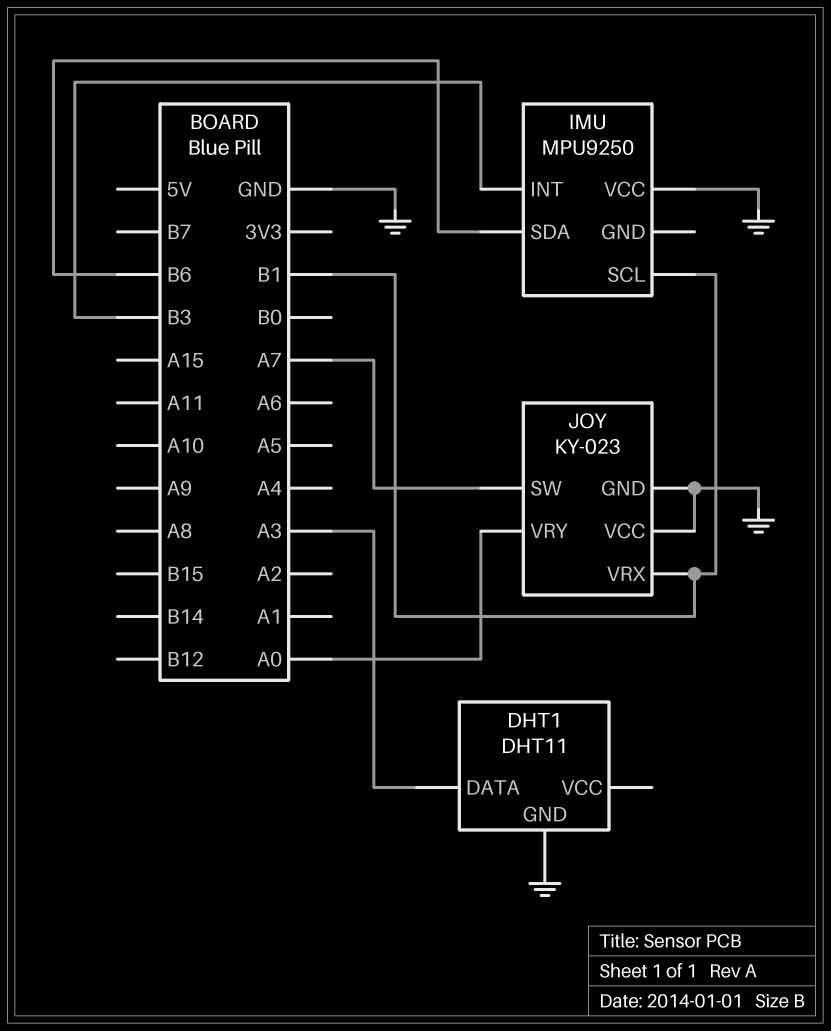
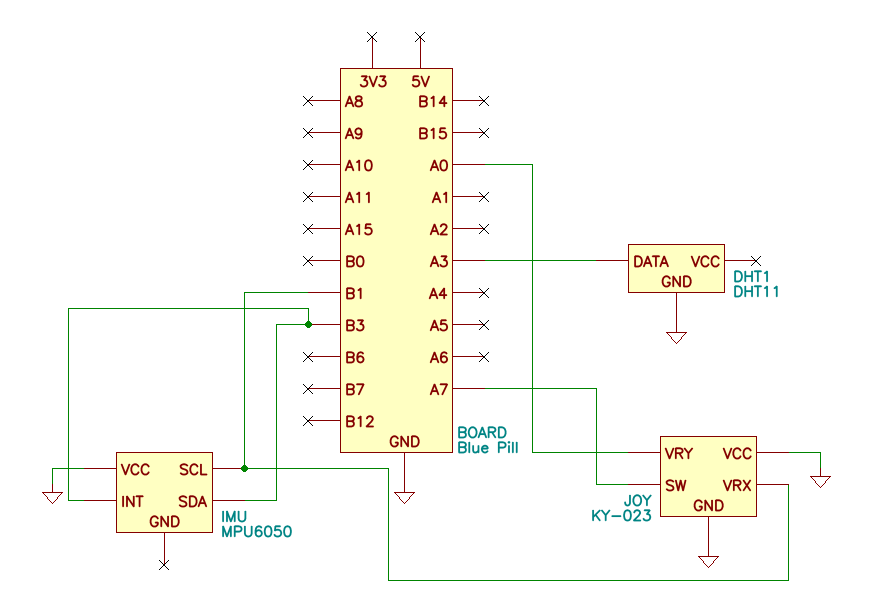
IMU: MPU9250 -> MPU6050
IMU pin SDA: B6 -> B3

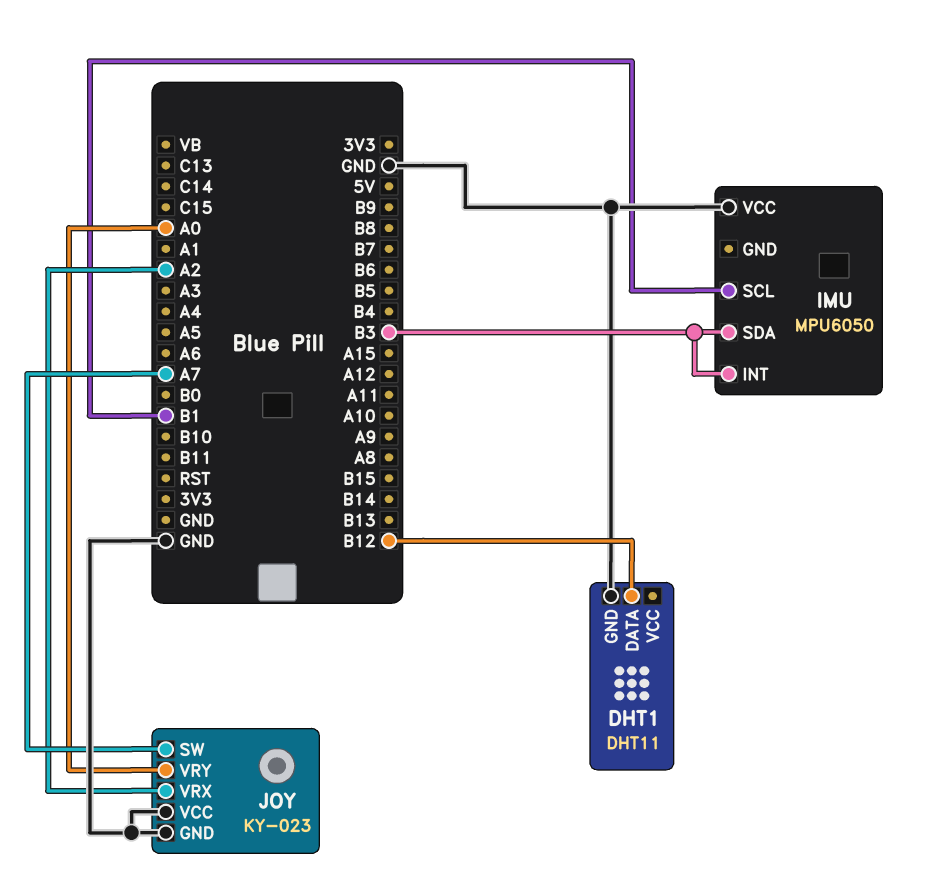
DHT1 pin DATA: A3 -> B12
JOY pin VRX: B1 -> A2

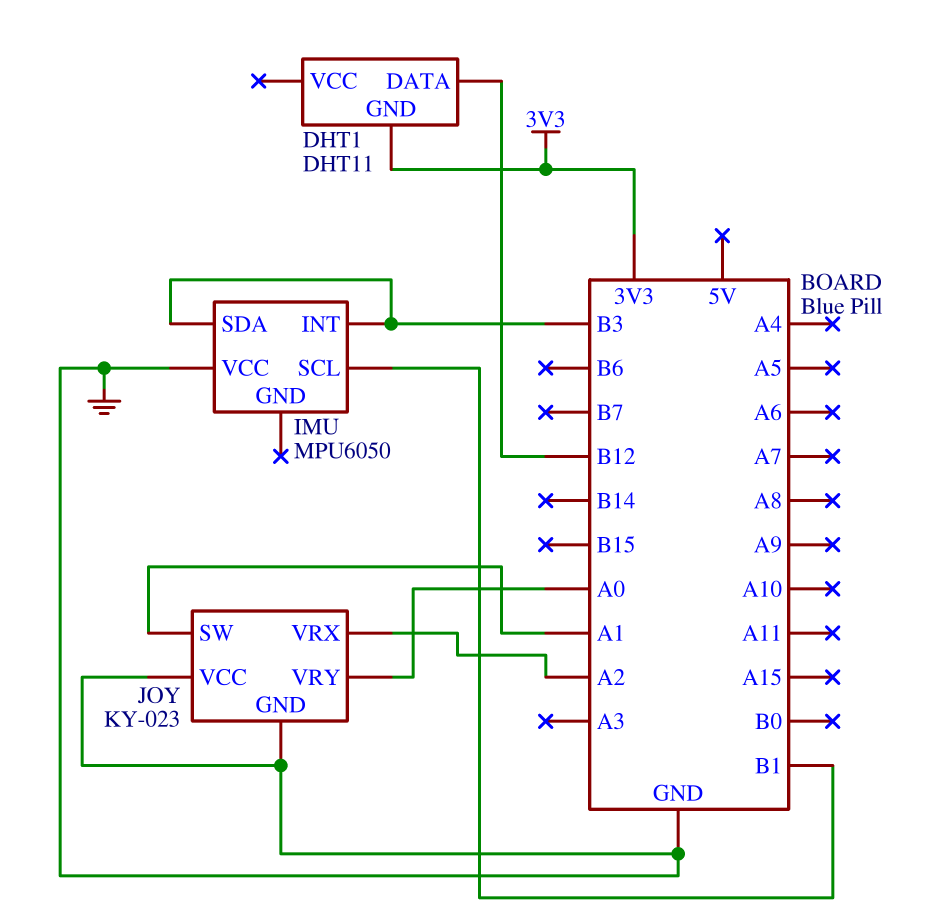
DHT1 pin GND: GND -> 3V3
JOY pin SW: A7 -> A1

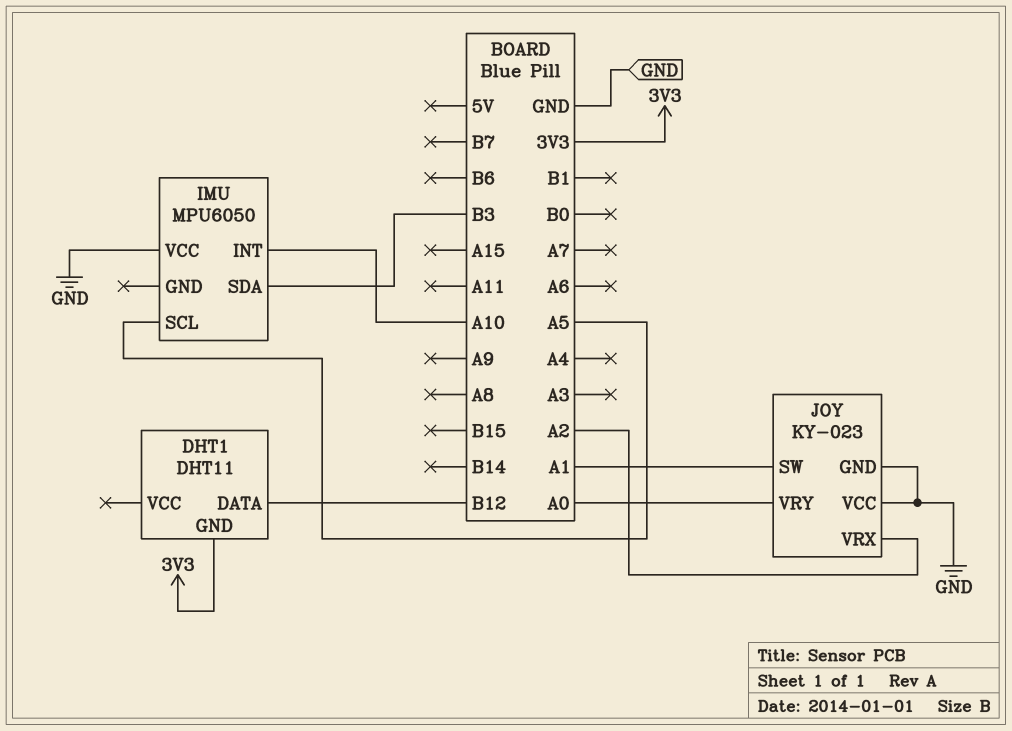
IMU pin INT: B3 -> A10
IMU pin SCL: B1 -> A5

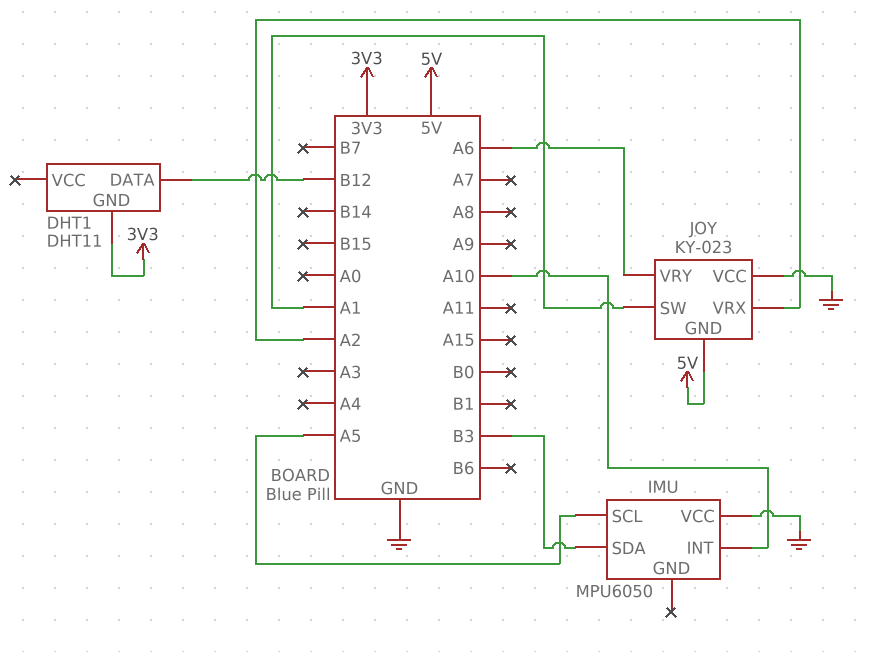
JOY pin GND: GND -> 5V
JOY pin VRY: A0 -> A6

